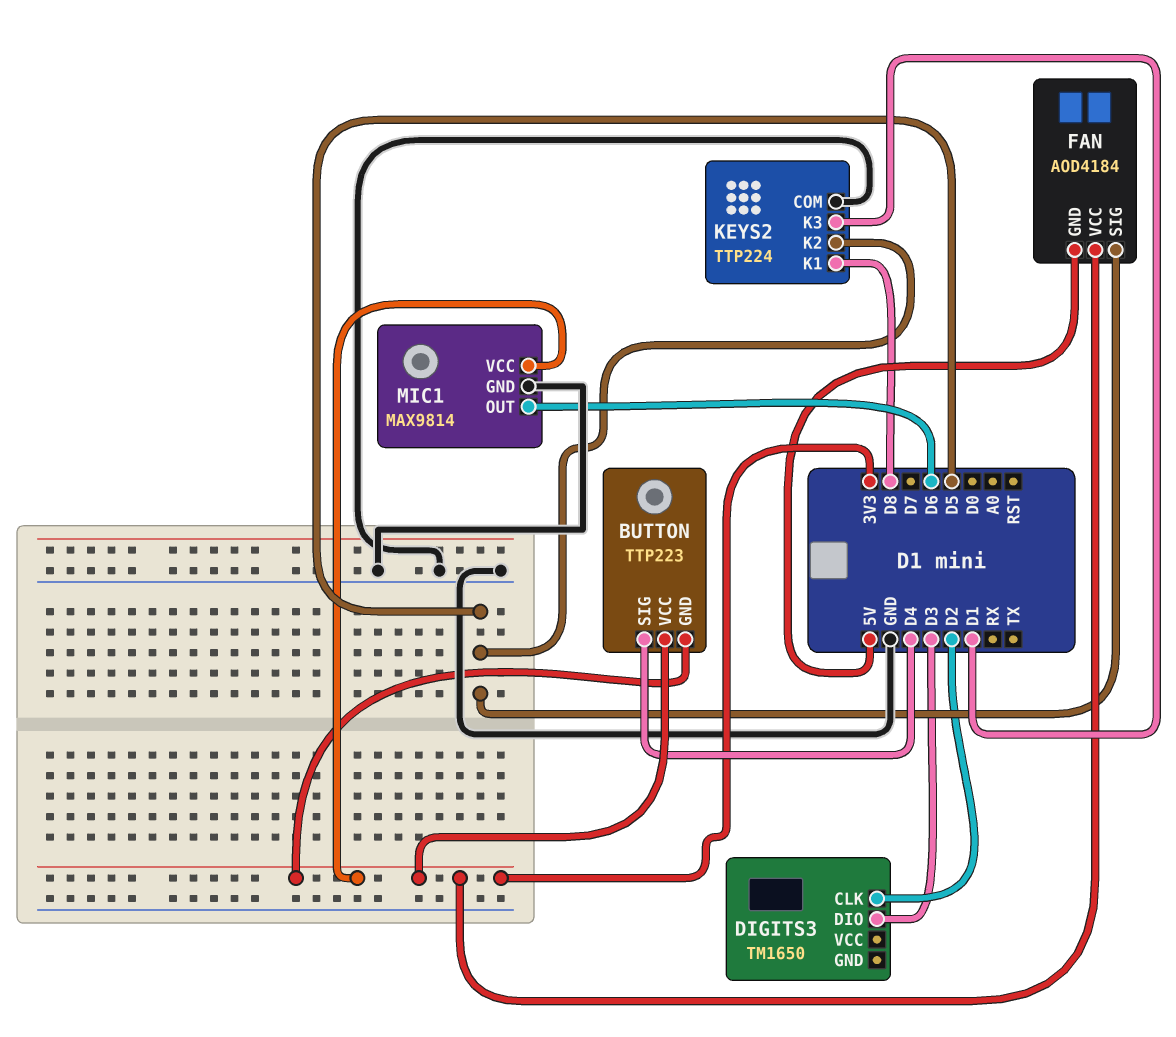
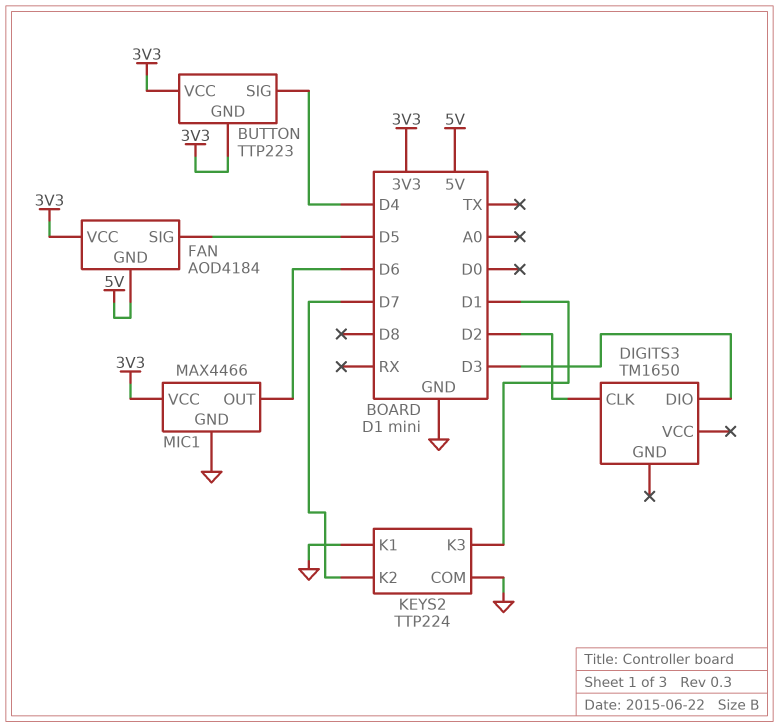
KEYS2 pin K1: D8 -> GND
KEYS2 pin K2: D5 -> D7
MIC1: MAX9814 -> MAX4466

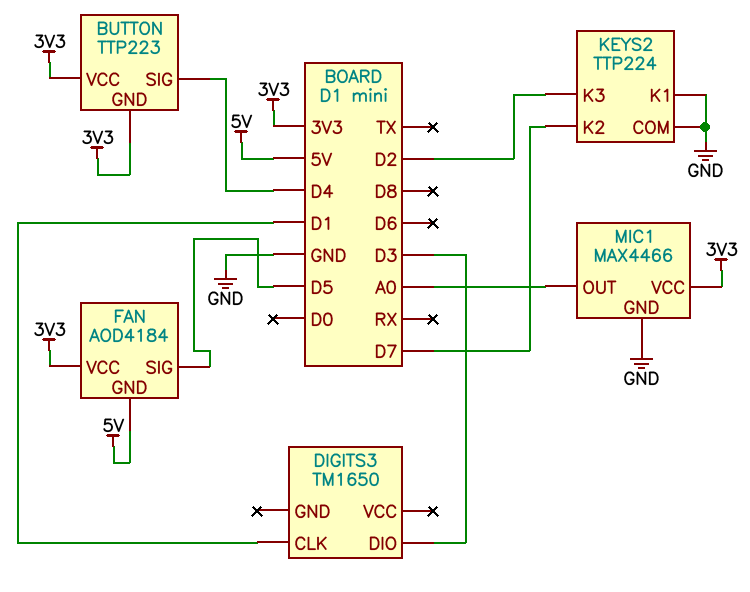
DIGITS3 pin CLK: D2 -> D1
KEYS2 pin K3: D1 -> D2
MIC1 pin OUT: D6 -> A0

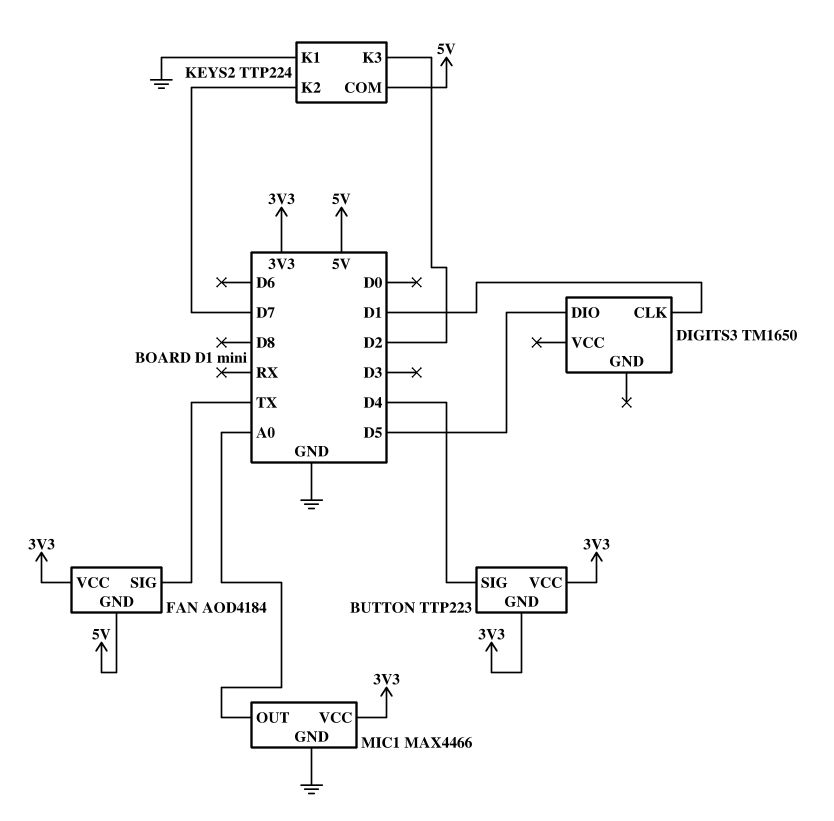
DIGITS3 pin DIO: D3 -> D5
FAN pin SIG: D5 -> TX
KEYS2 pin COM: GND -> 5V

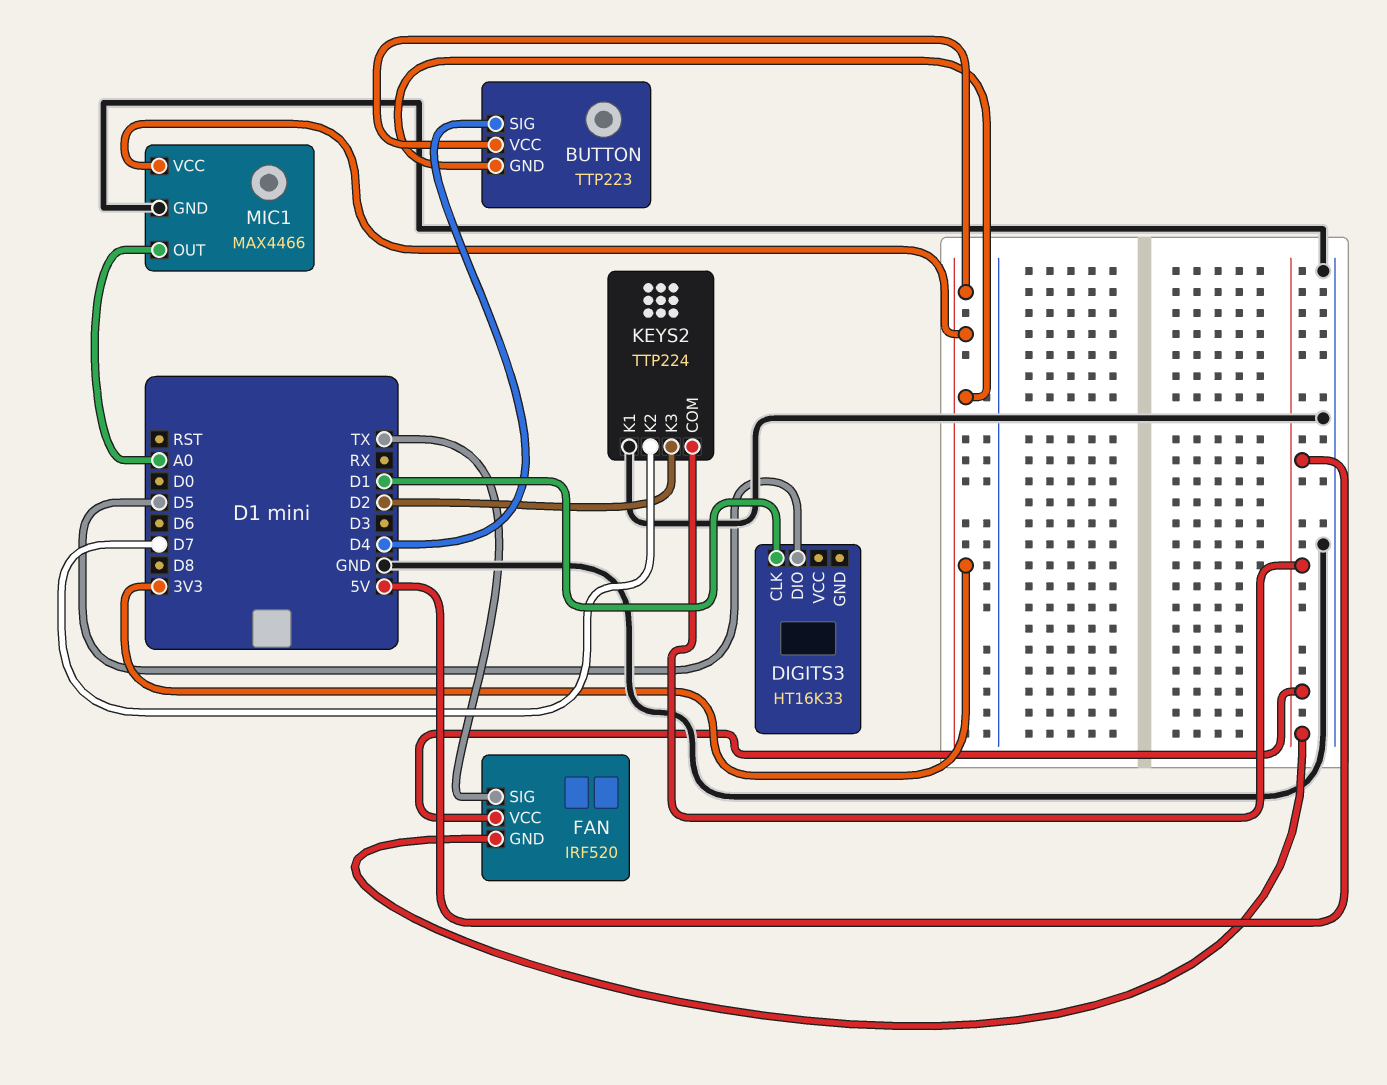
DIGITS3: TM1650 -> HT16K33
FAN: AOD4184 -> IRF520
FAN pin VCC: 3V3 -> 5V

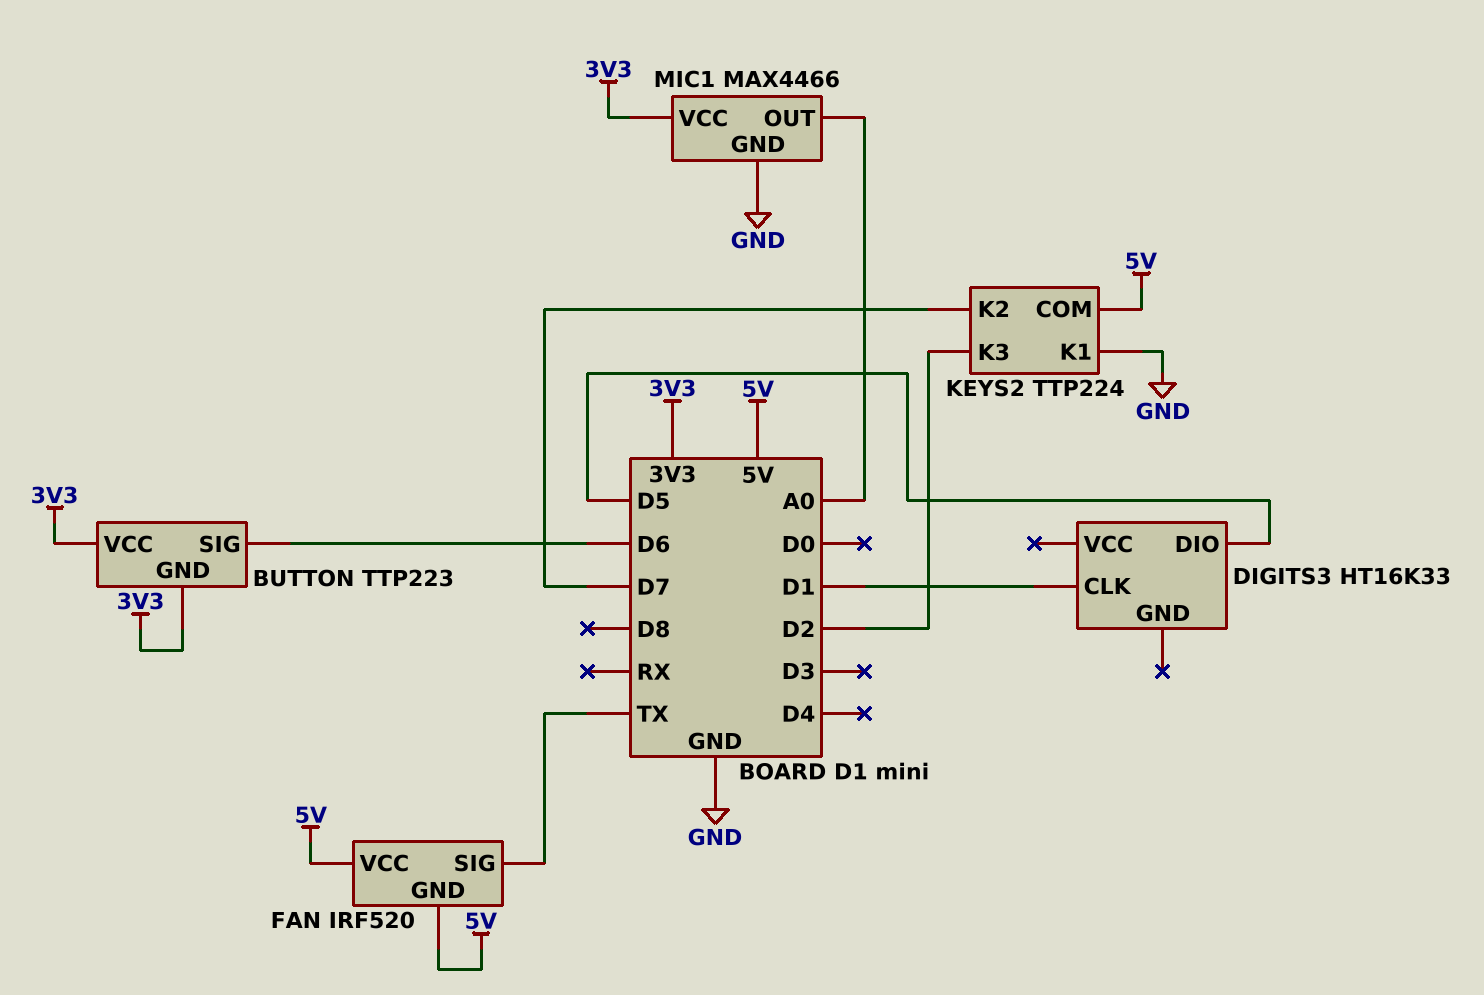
BUTTON pin SIG: D4 -> D6

